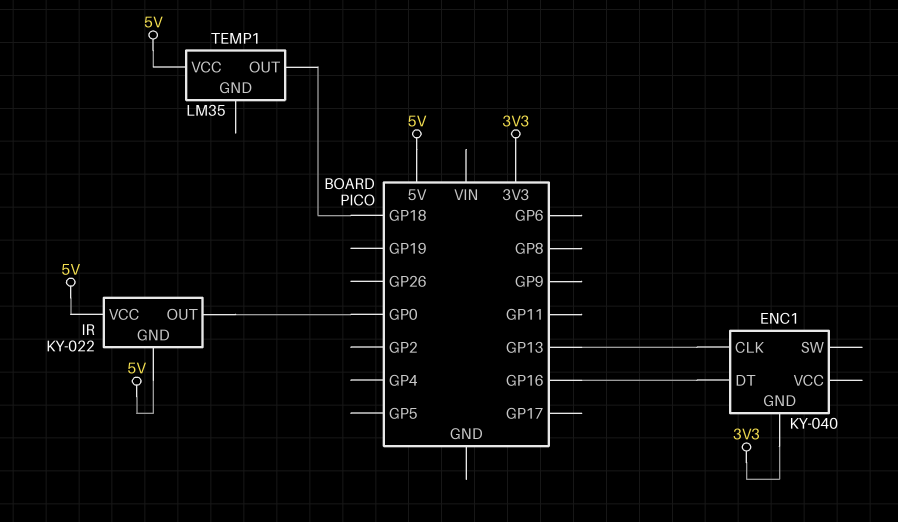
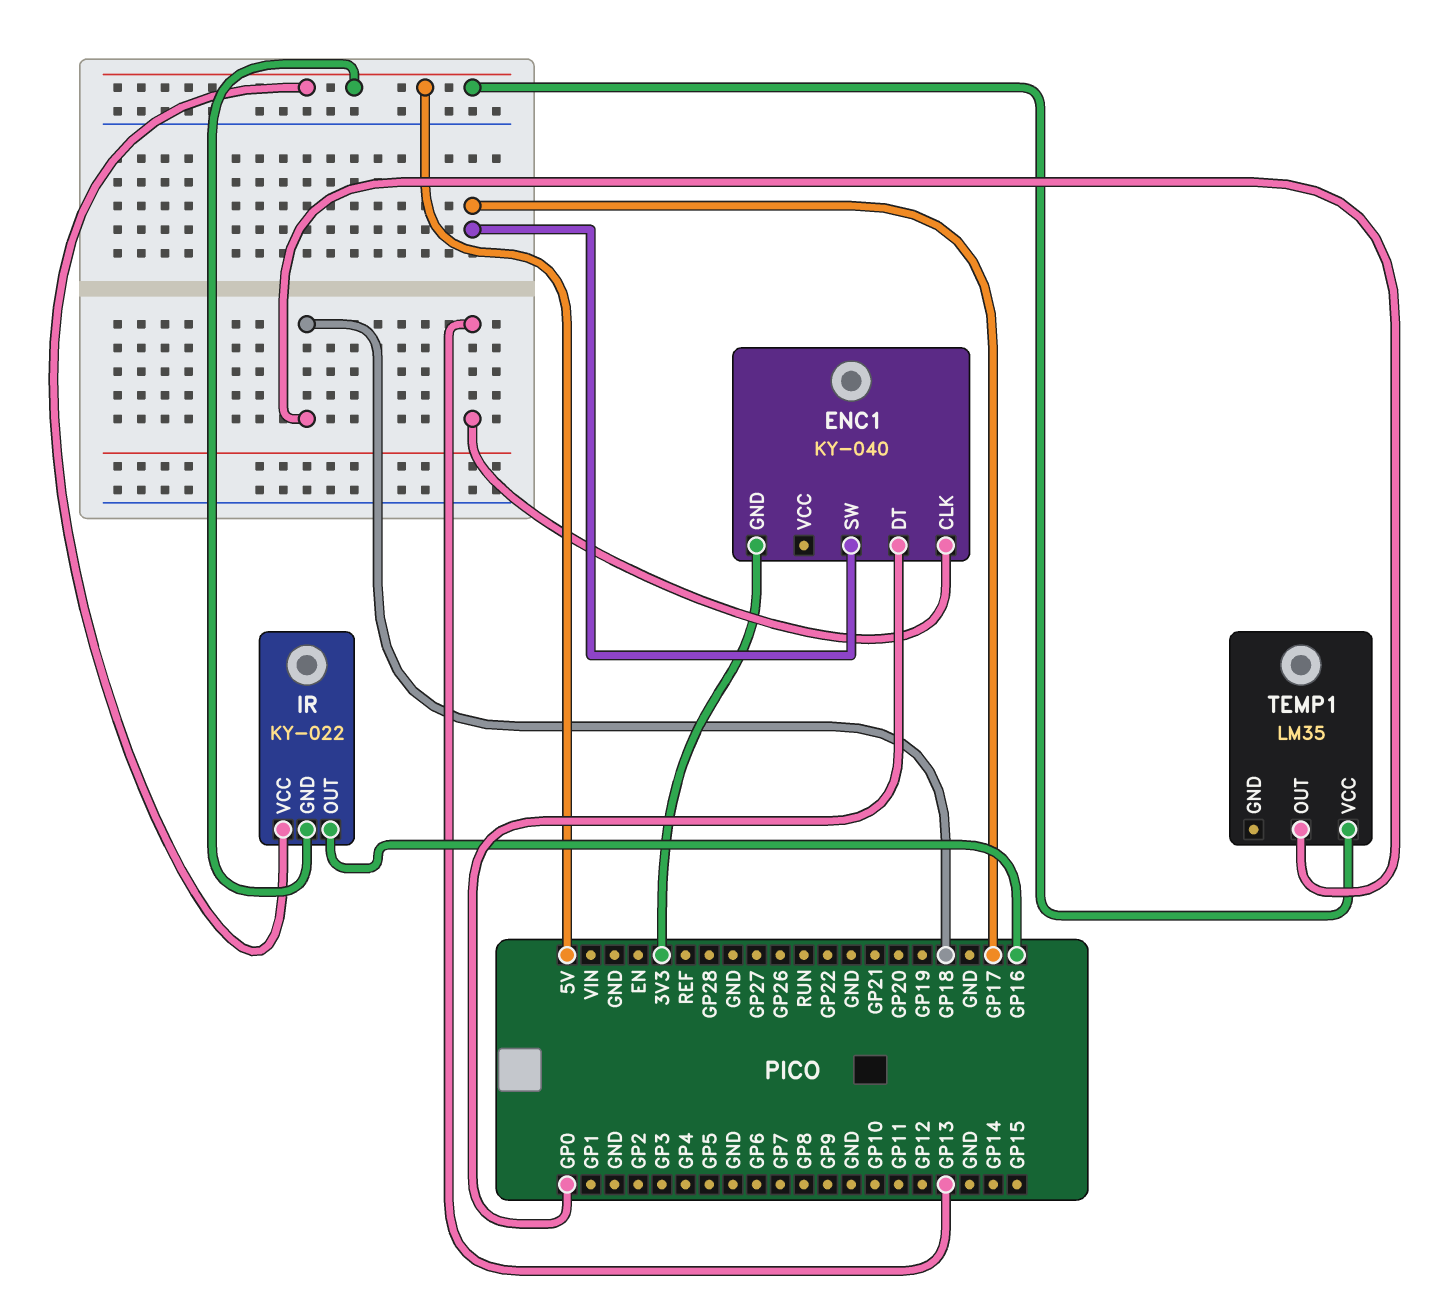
ENC1 pin DT: GP16 -> GP0
ENC1 pin SW: none -> GP17
IR pin OUT: GP0 -> GP16

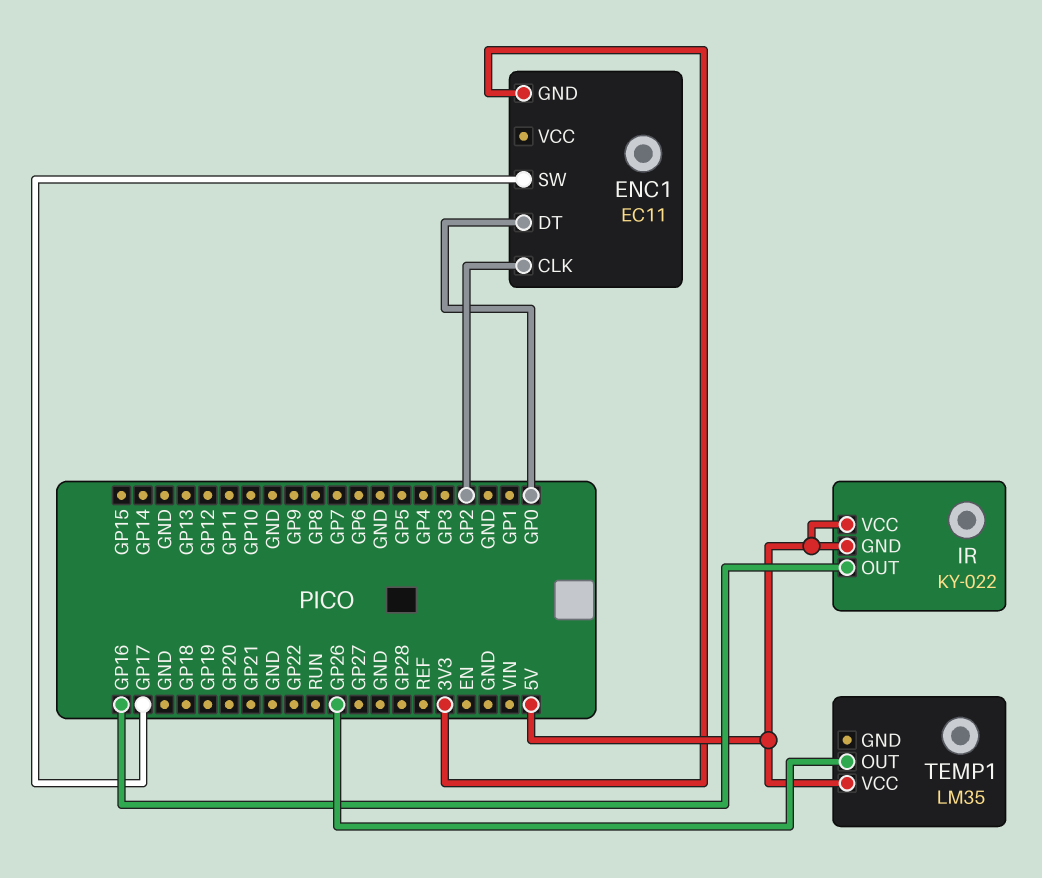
ENC1: KY-040 -> EC11
ENC1 pin CLK: GP13 -> GP2
TEMP1 pin OUT: GP18 -> GP26

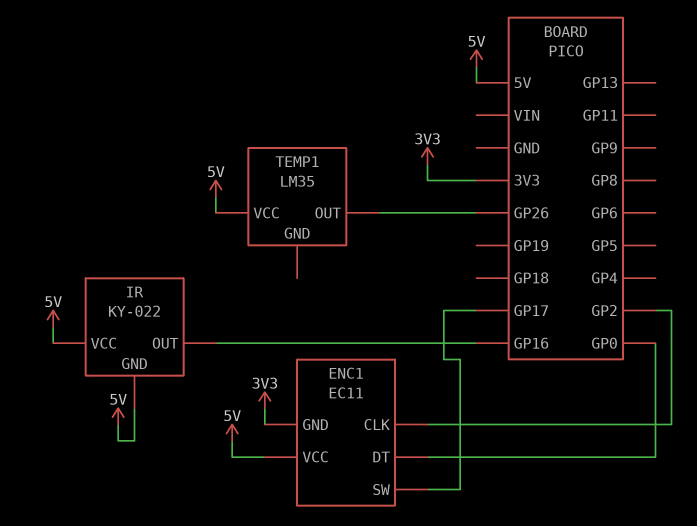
ENC1 pin VCC: none -> 5V

